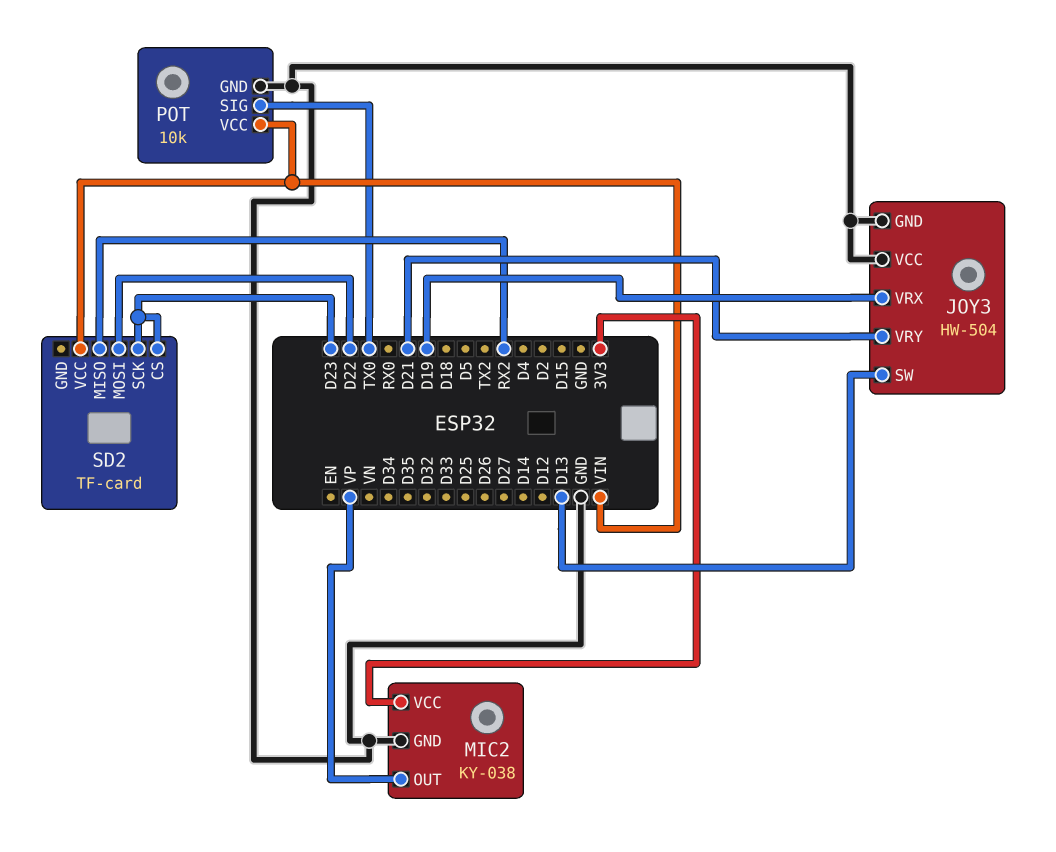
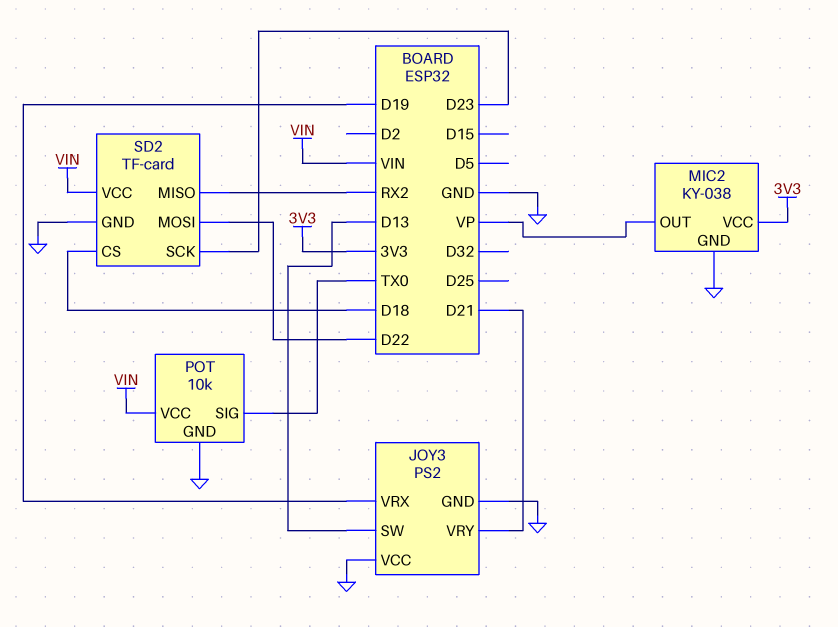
JOY3: HW-504 -> PS2
SD2 pin CS: D23 -> D18
SD2 pin GND: none -> GND

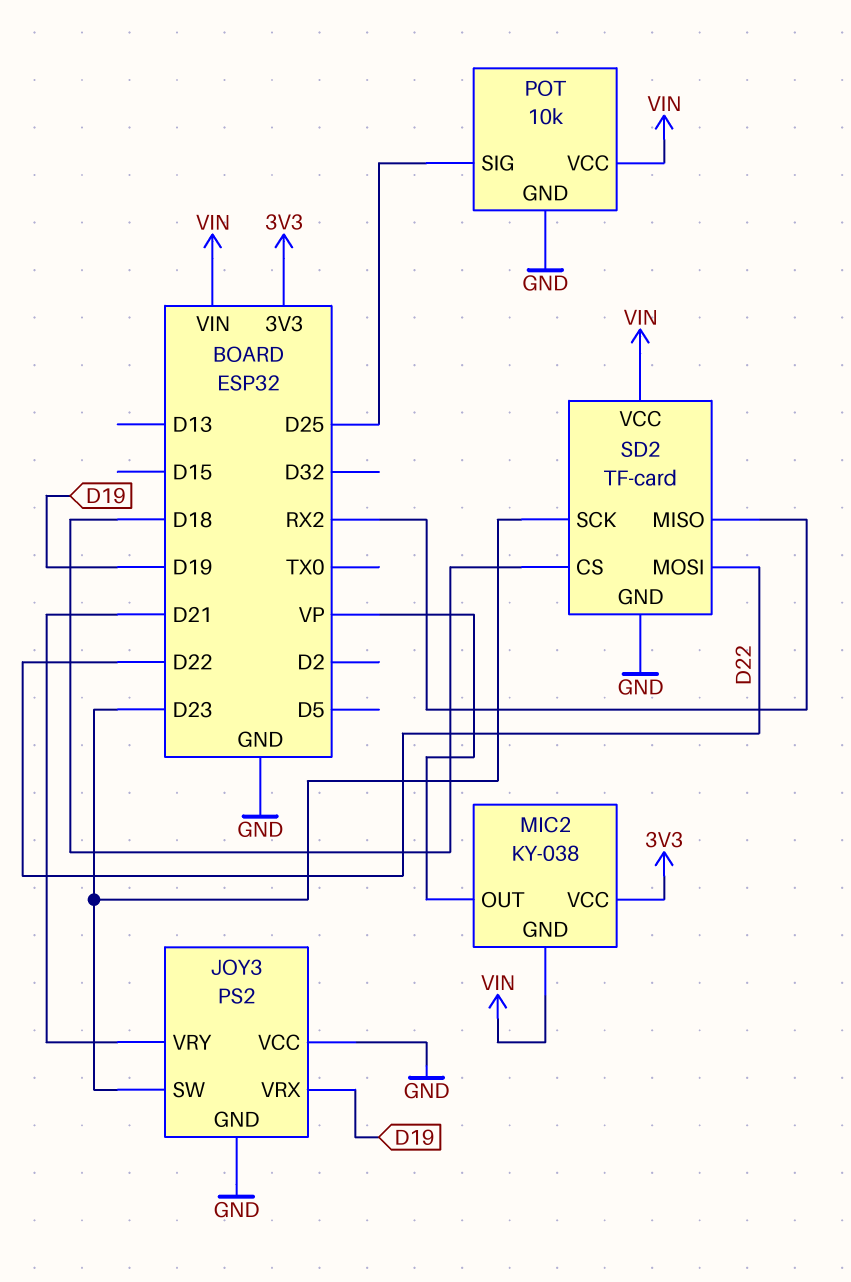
JOY3 pin SW: D13 -> D23
MIC2 pin GND: GND -> VIN
POT pin SIG: TX0 -> D25

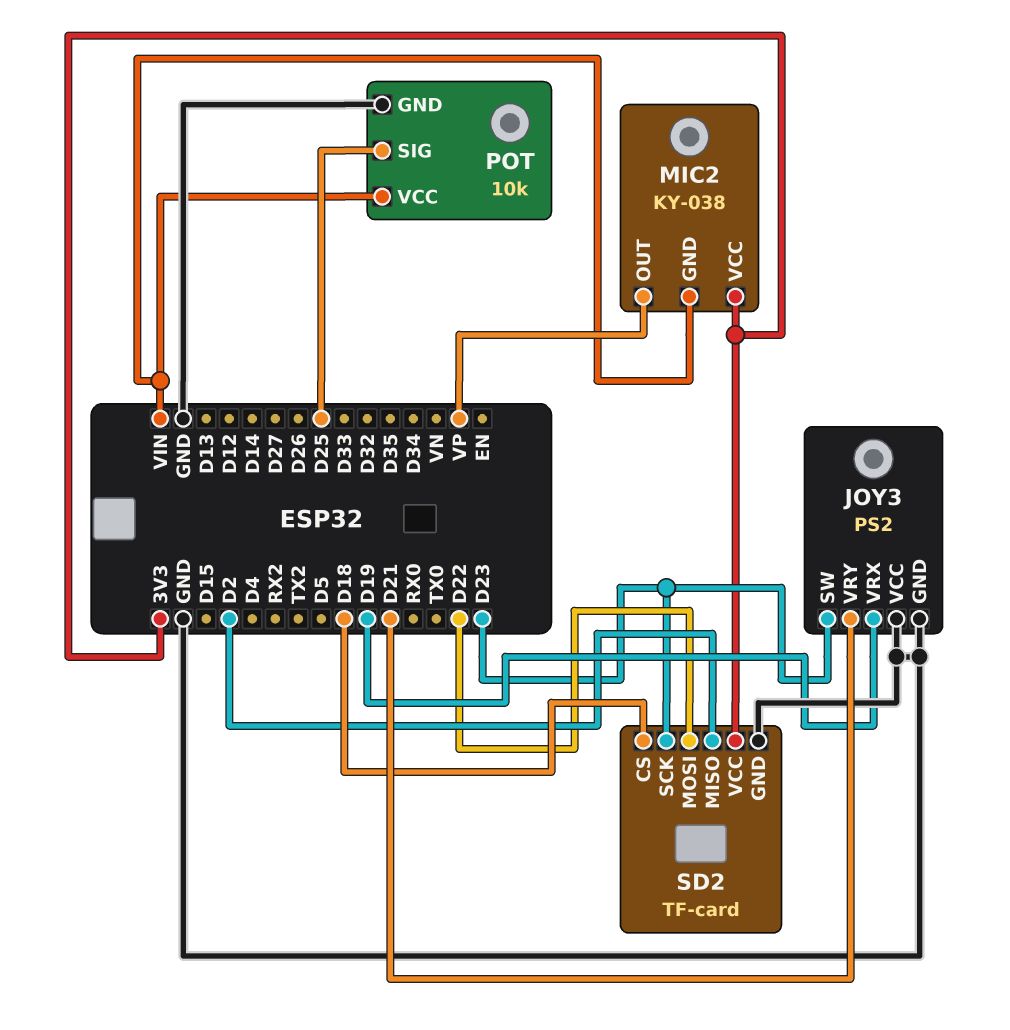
SD2 pin MISO: RX2 -> D2
SD2 pin VCC: VIN -> 3V3

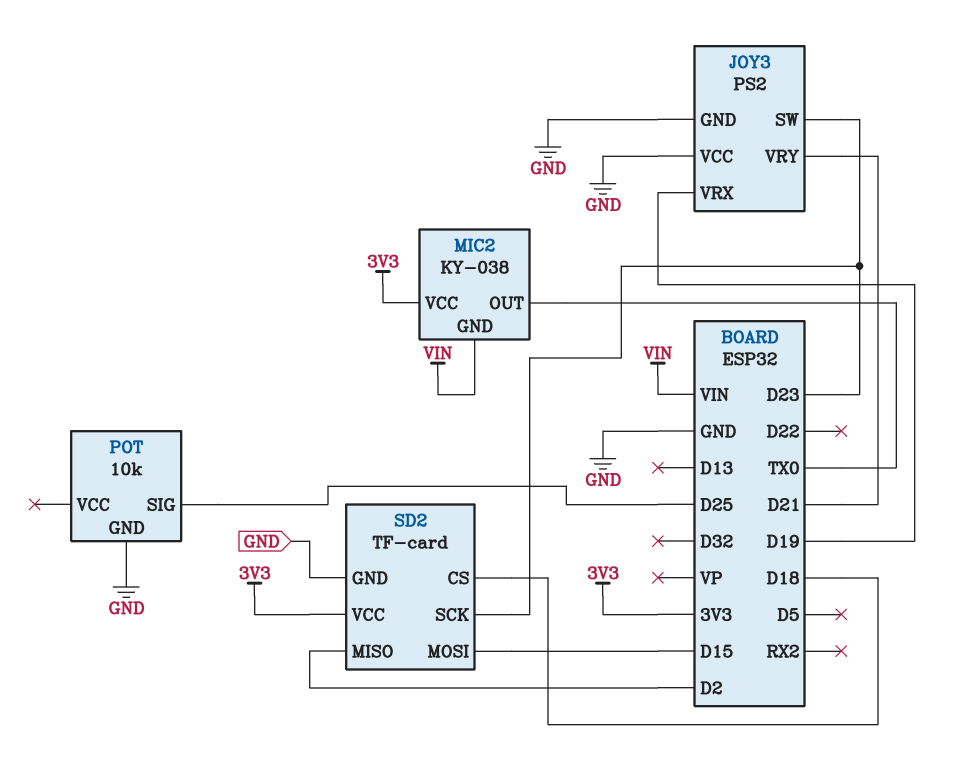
MIC2 pin OUT: VP -> TX0
POT pin VCC: VIN -> none
SD2 pin MOSI: D22 -> D15

